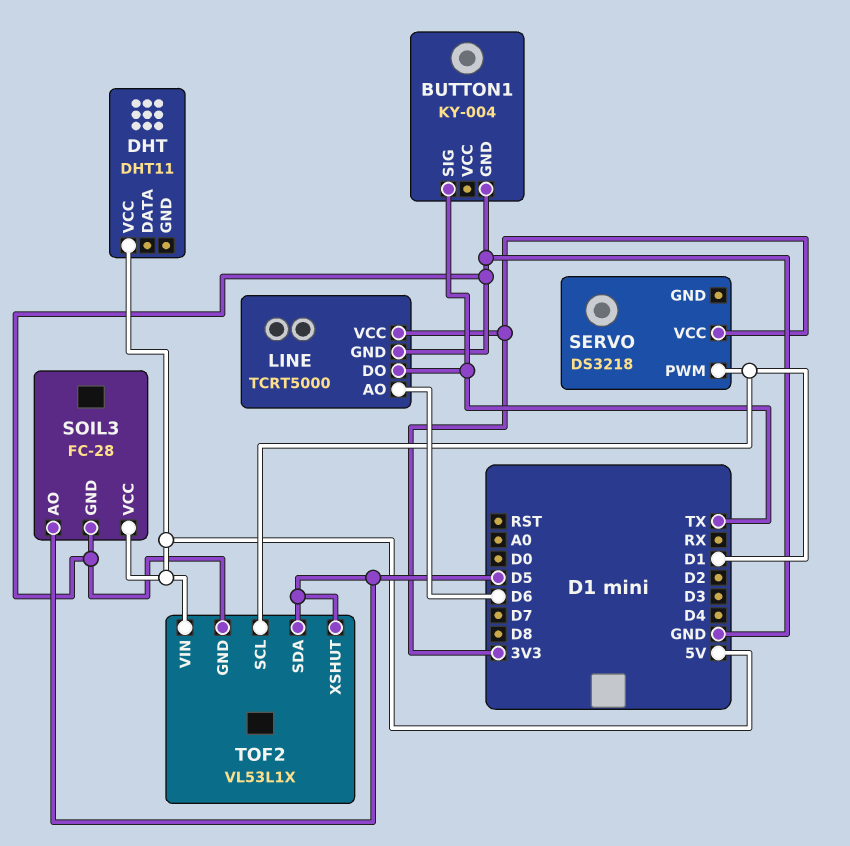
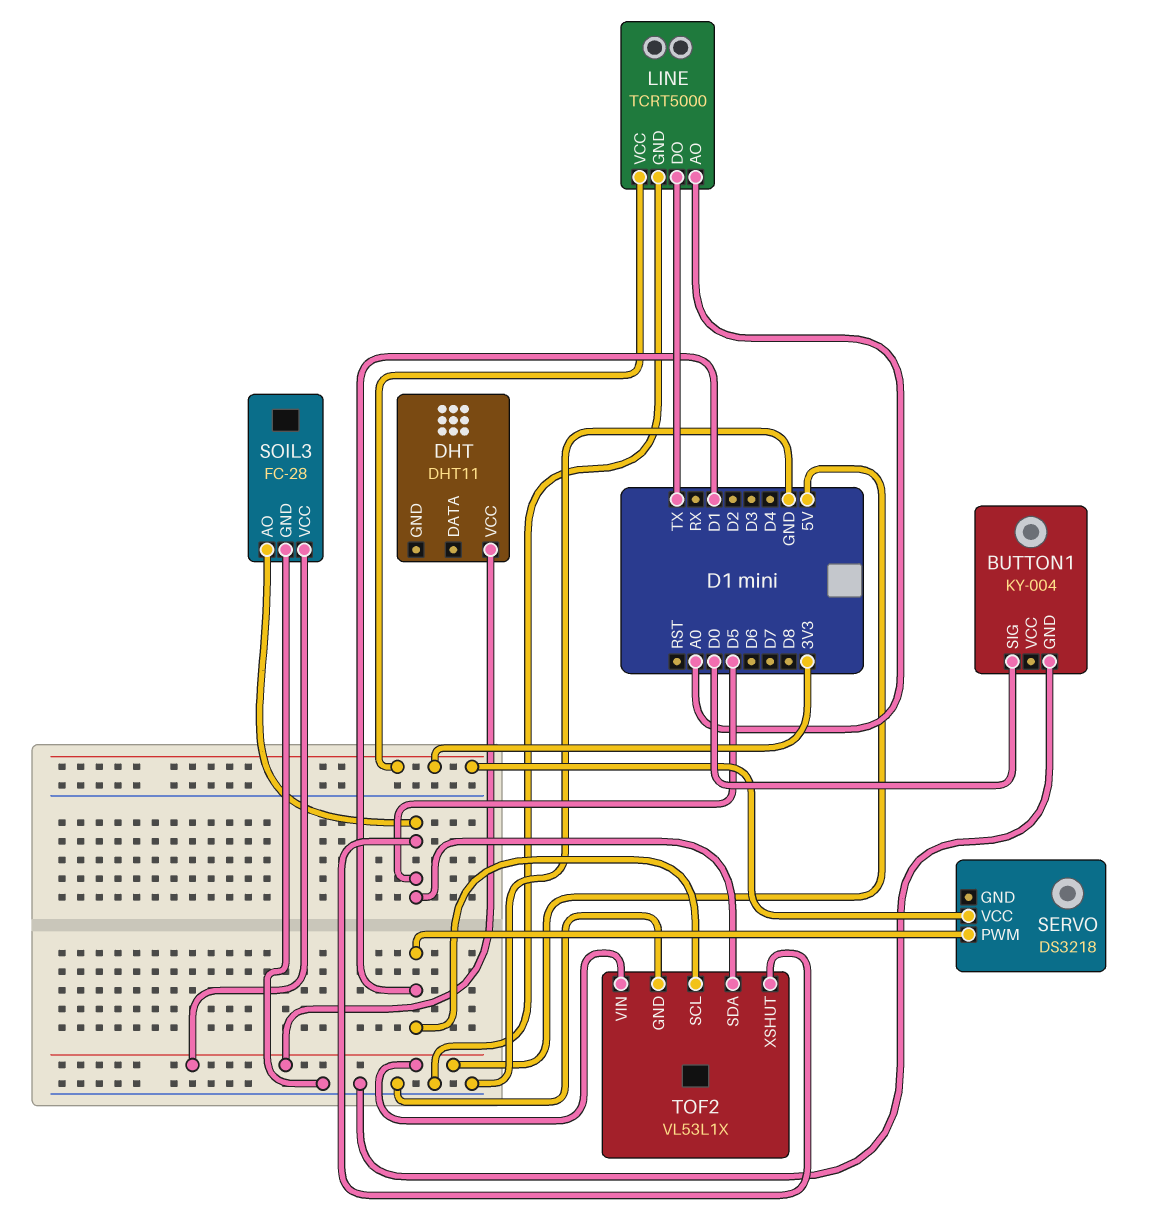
BUTTON1 pin SIG: TX -> D0
LINE pin AO: D6 -> A0

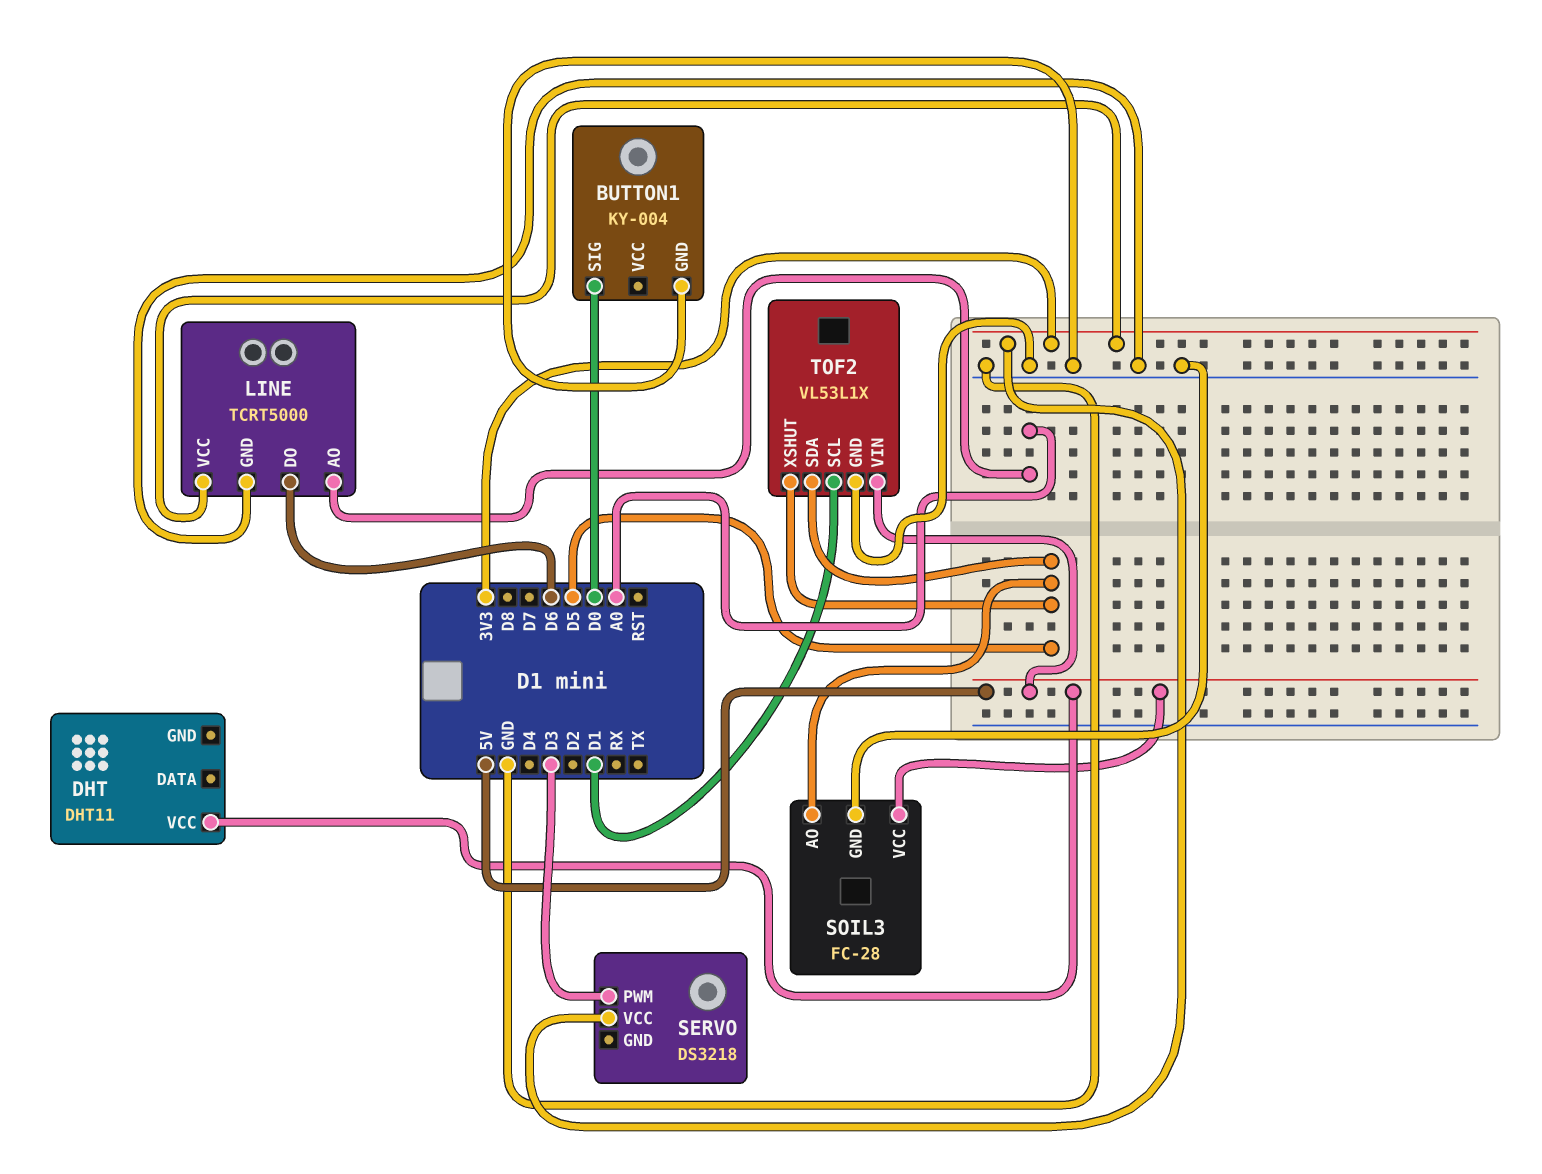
LINE pin DO: TX -> D6
SERVO pin PWM: D1 -> D3

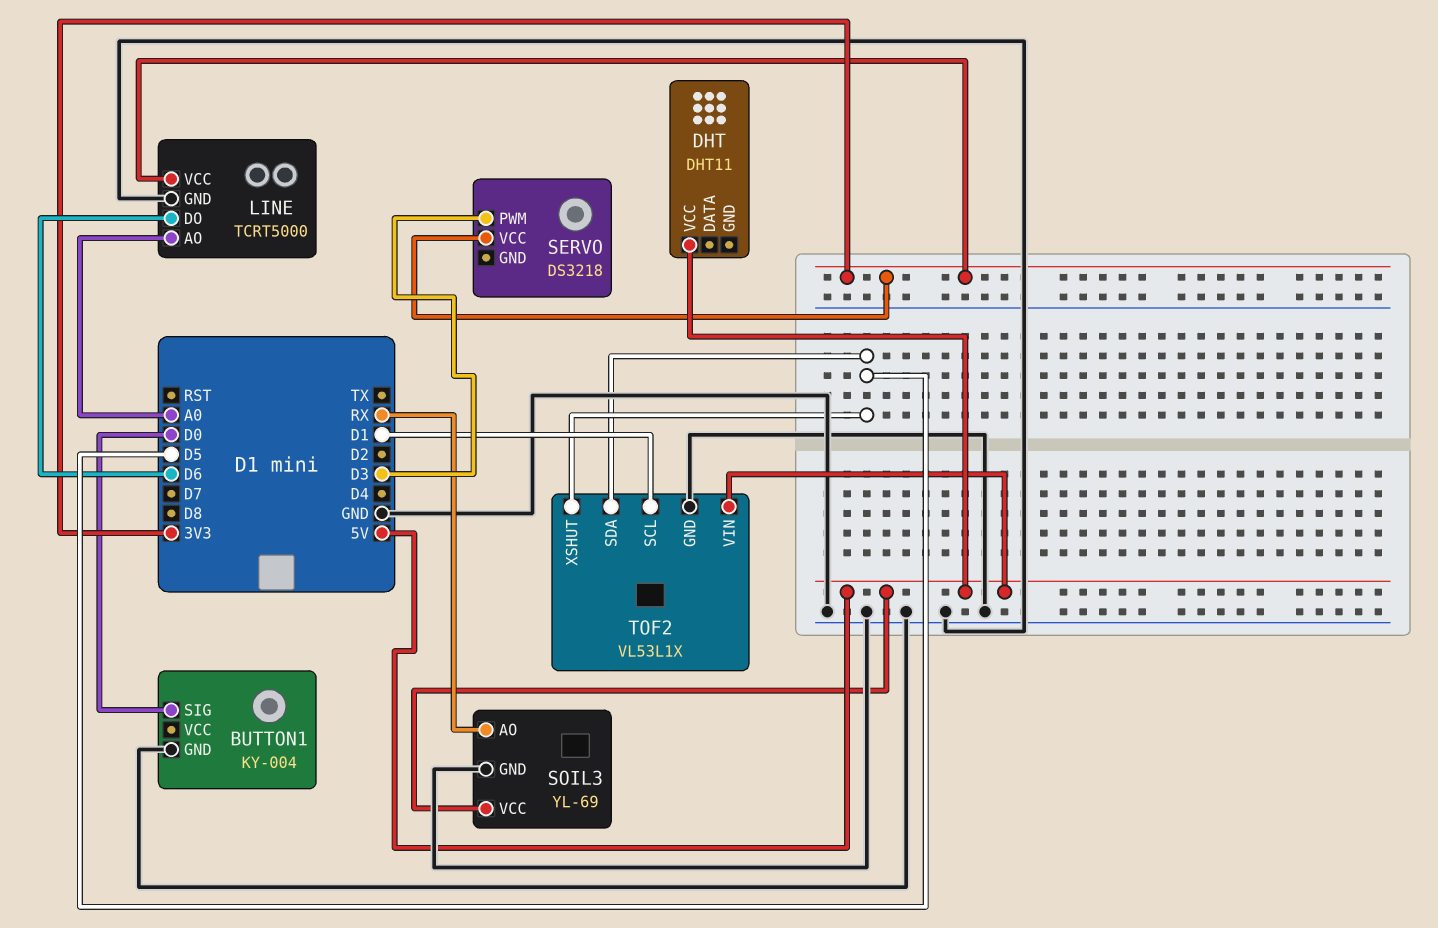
SOIL3: FC-28 -> YL-69
SOIL3 pin AO: D5 -> RX

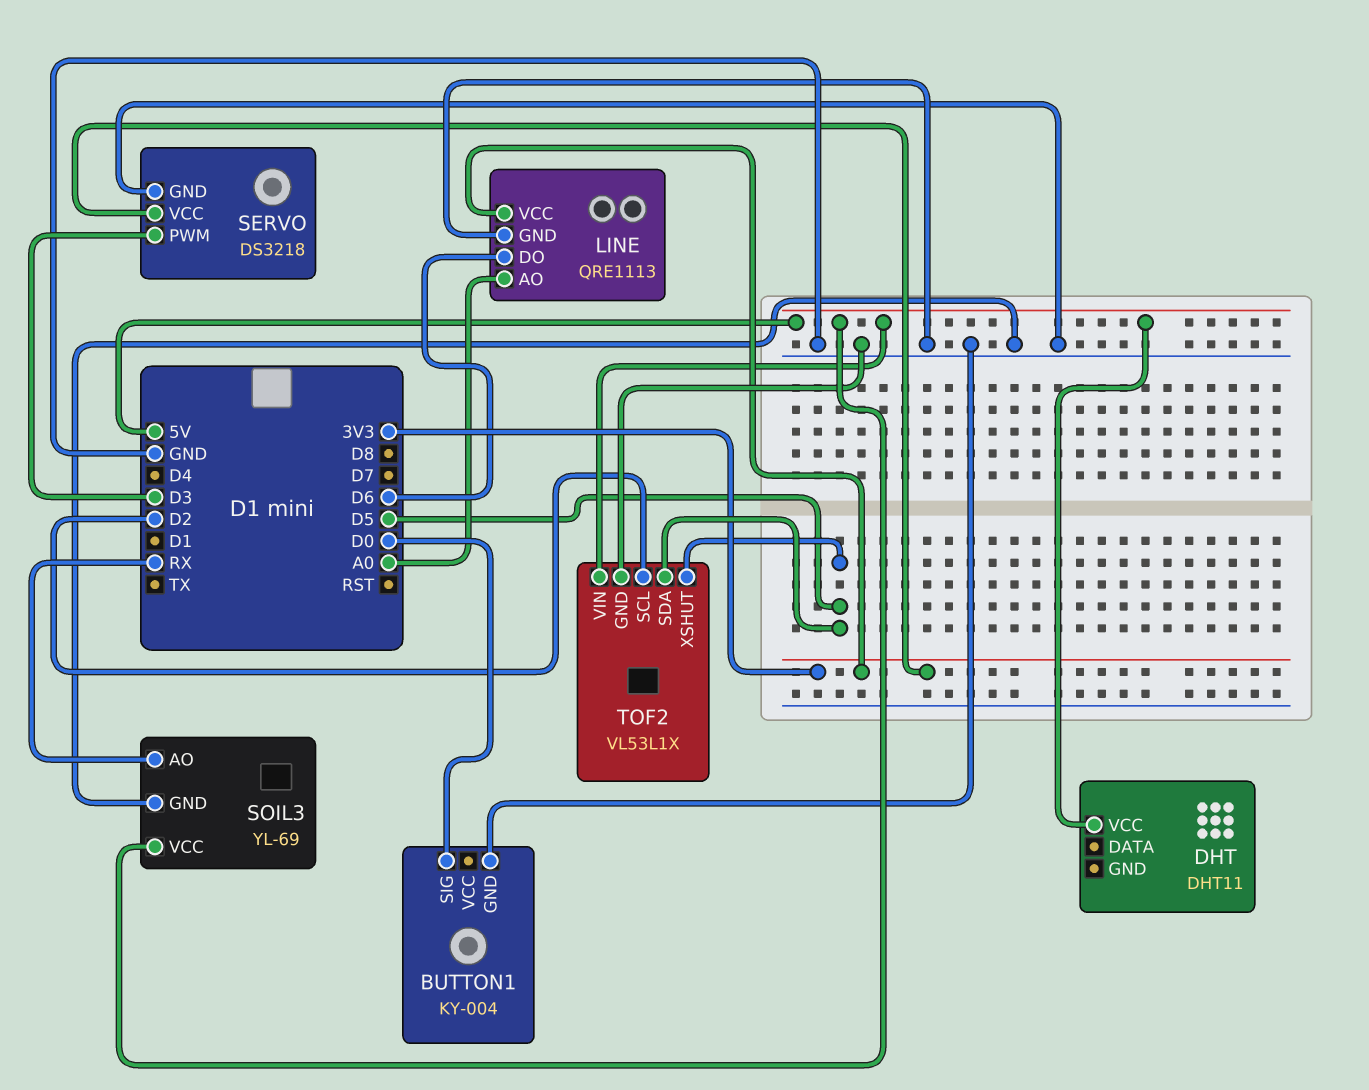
LINE: TCRT5000 -> QRE1113
SERVO pin GND: none -> GND
TOF2 pin SCL: D1 -> D2

